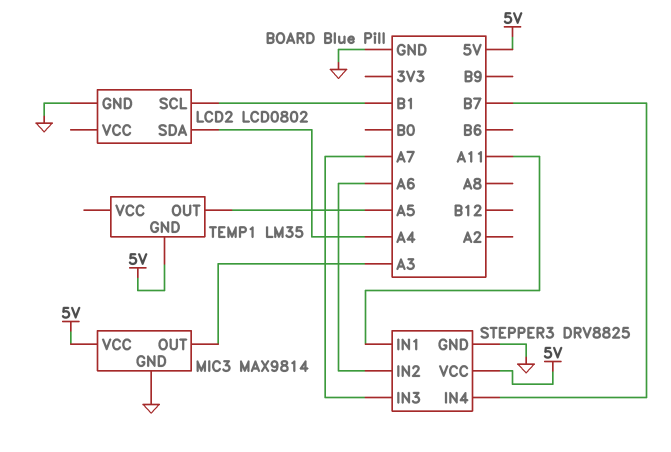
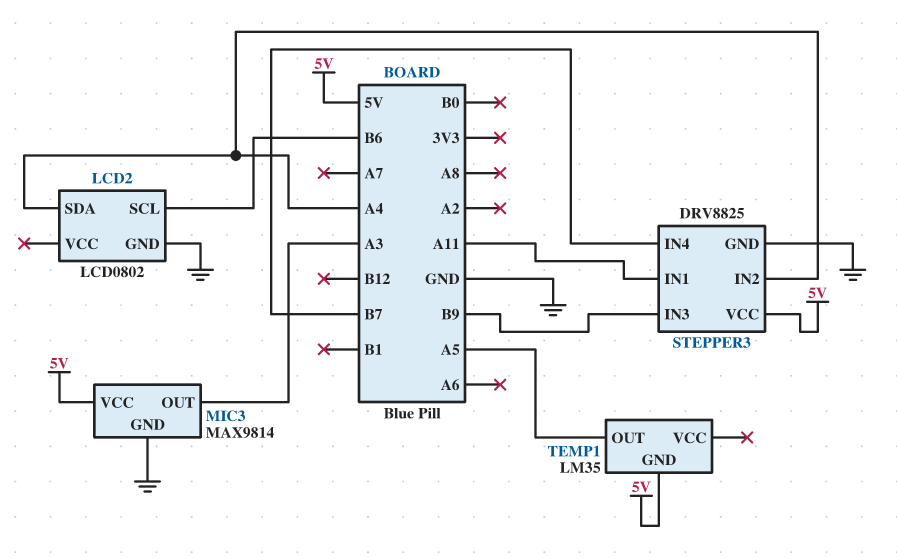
LCD2 pin SCL: B1 -> B6
STEPPER3 pin IN2: A6 -> A4
STEPPER3 pin IN3: A7 -> B9

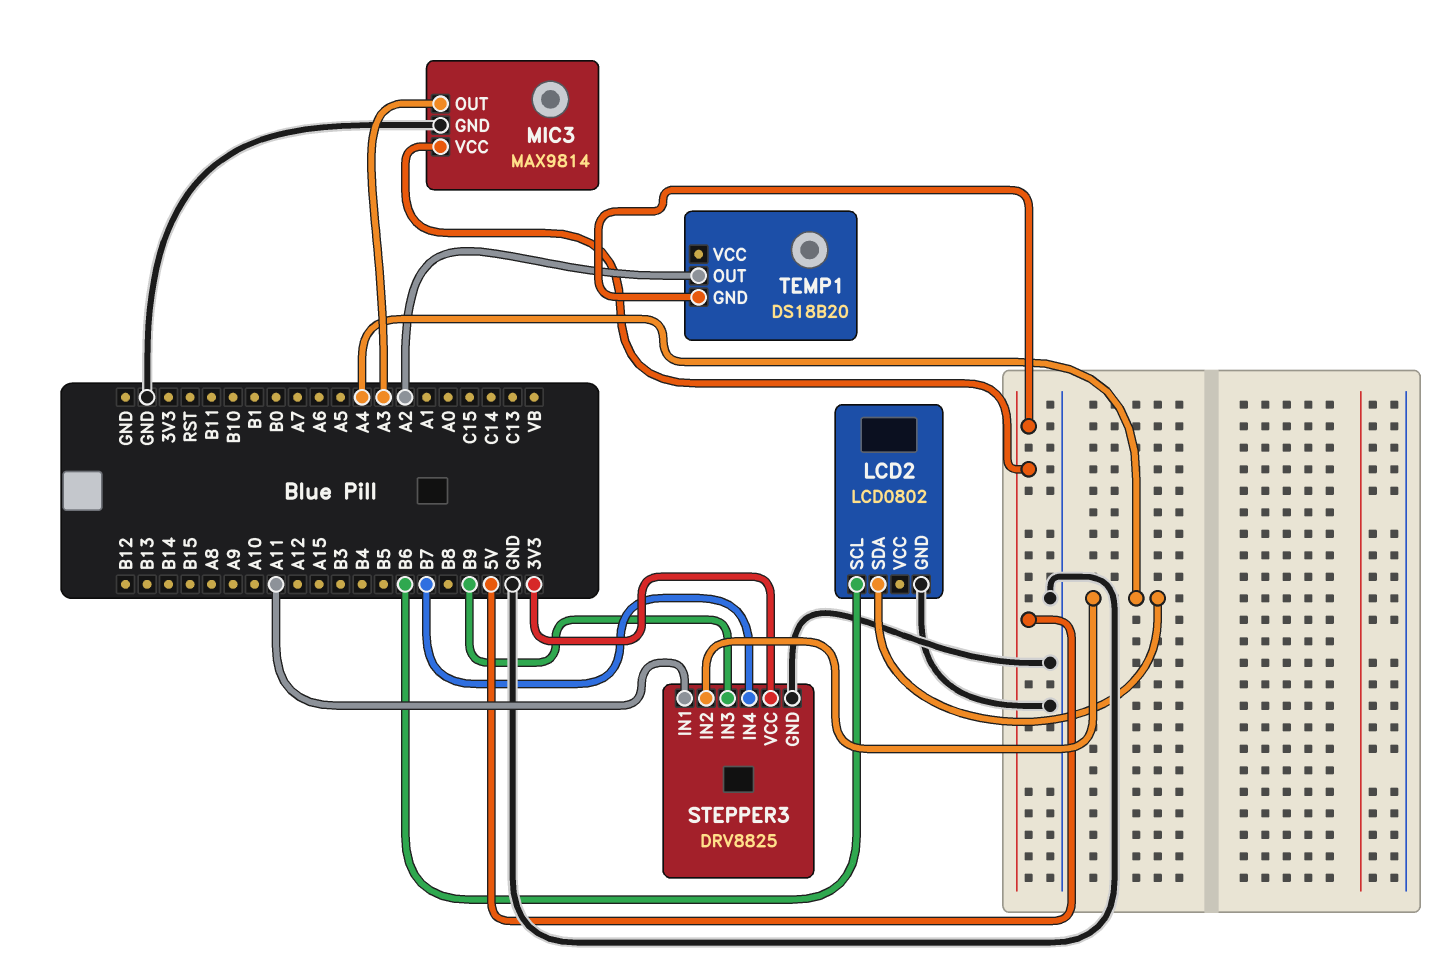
STEPPER3 pin VCC: 5V -> 3V3
TEMP1: LM35 -> DS18B20
TEMP1 pin OUT: A5 -> A2

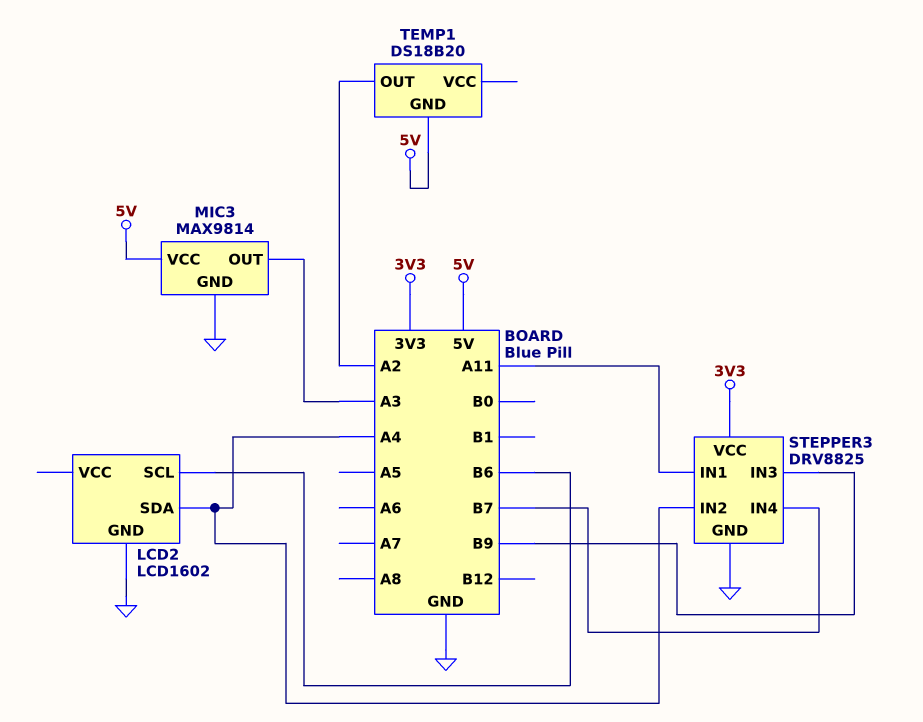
LCD2: LCD0802 -> LCD1602

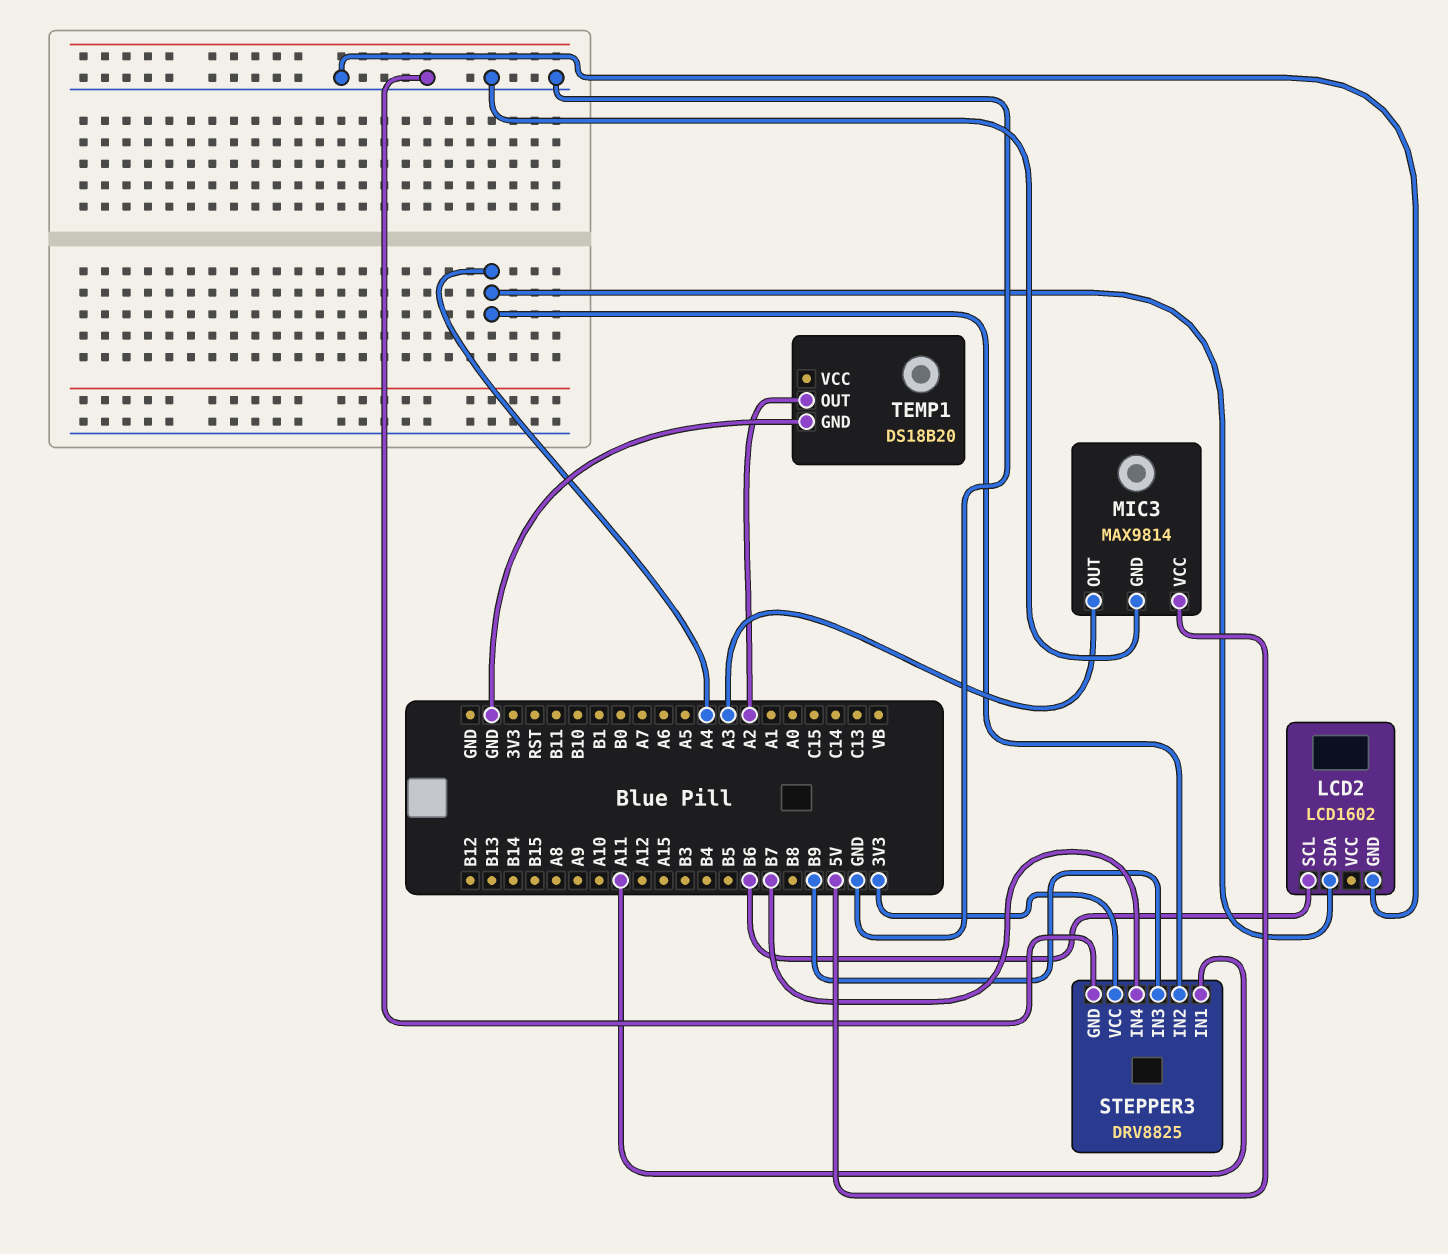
TEMP1 pin GND: 5V -> GND

